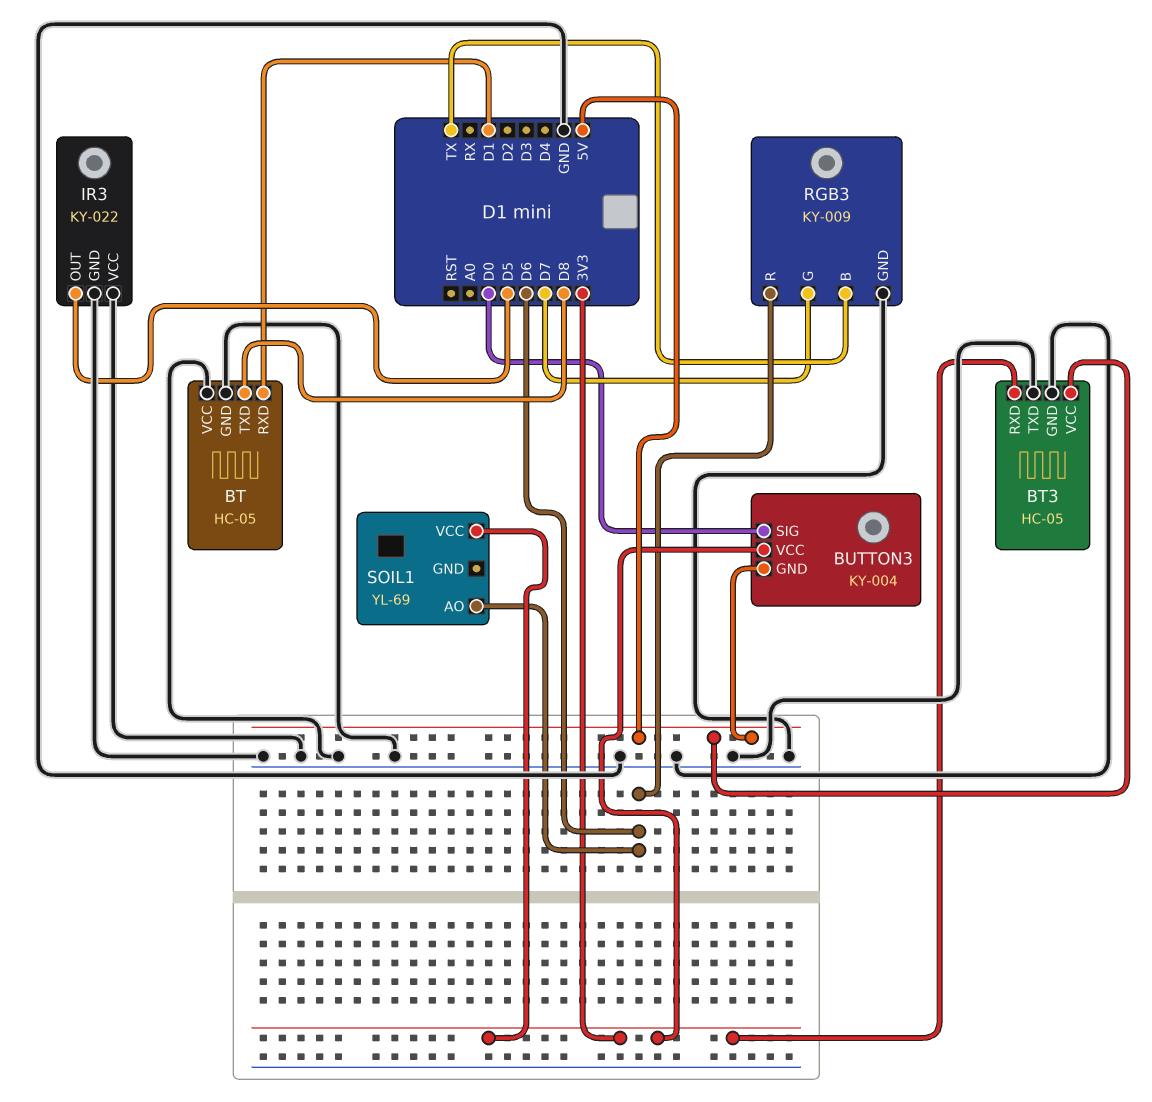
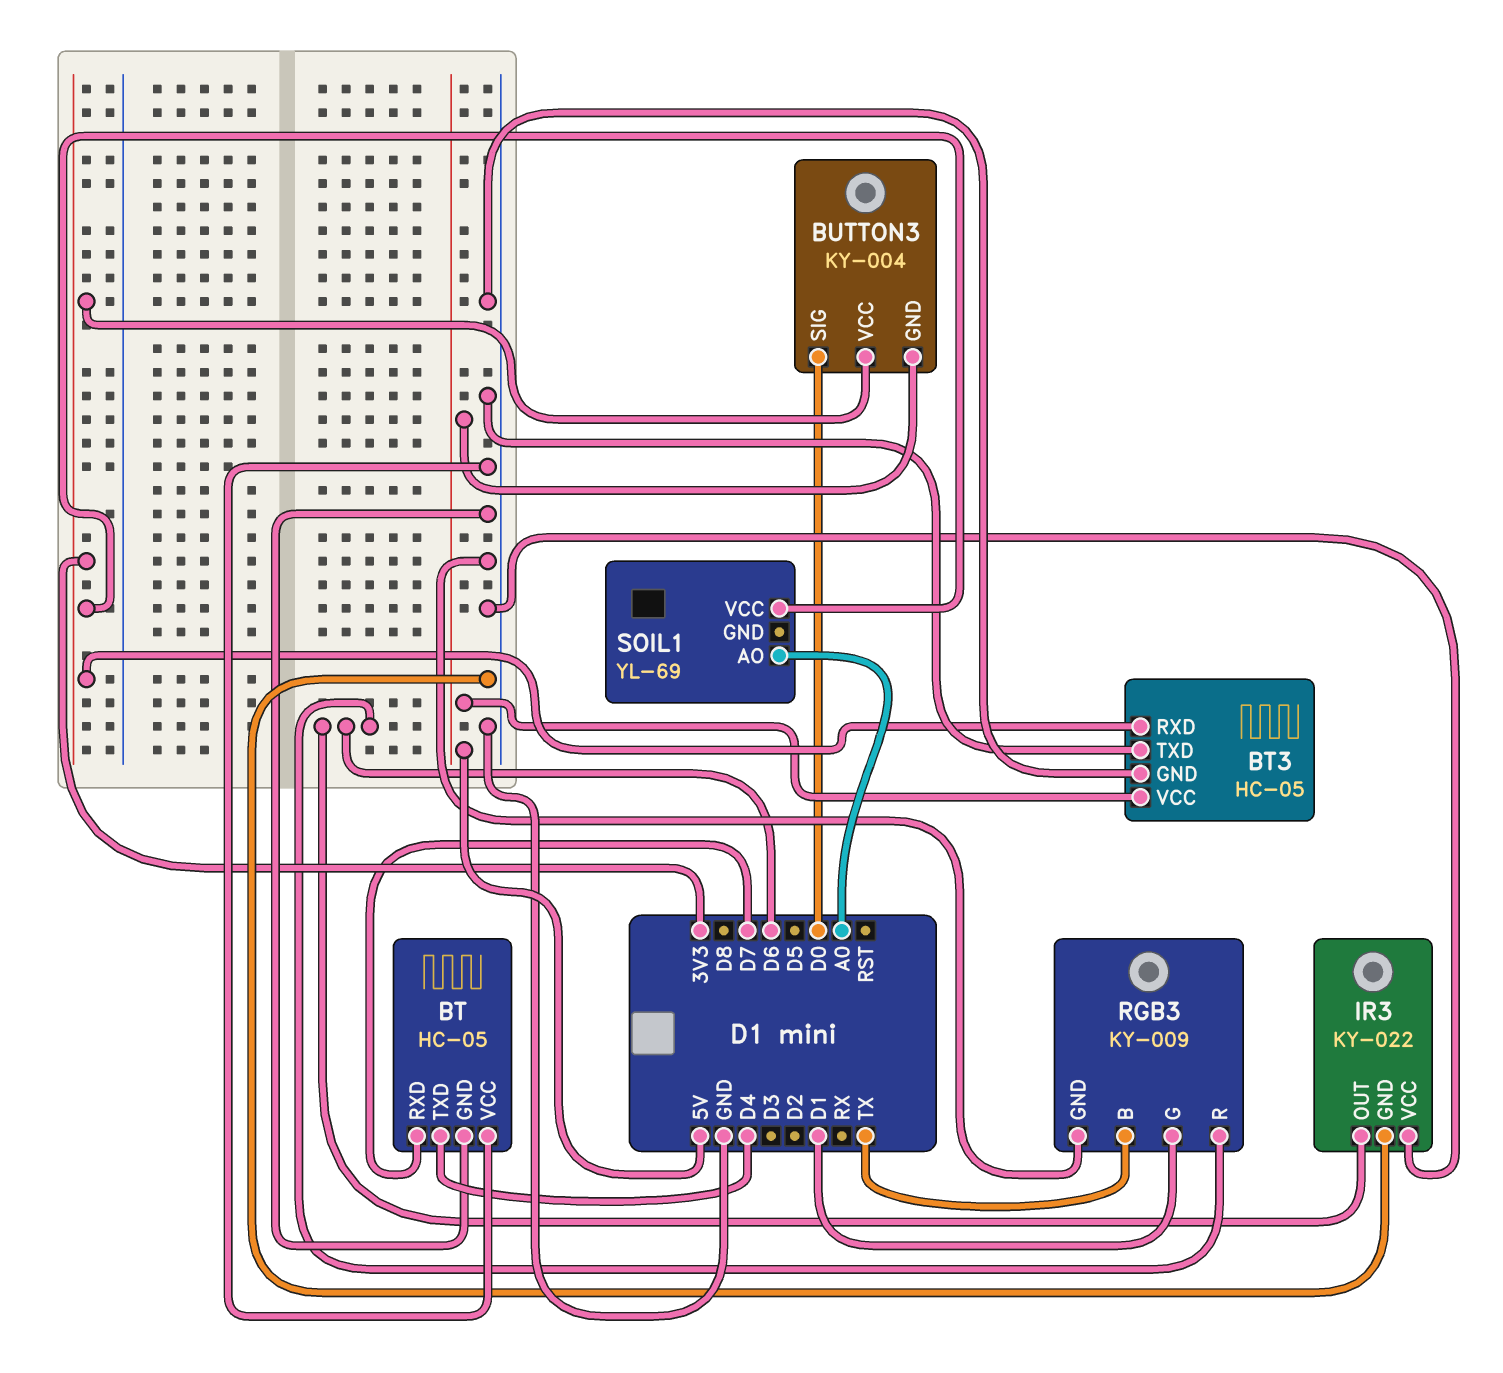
BT pin RXD: D1 -> D7
BT pin TXD: D8 -> D4
IR3 pin OUT: D5 -> D6
RGB3 pin G: D7 -> D1
SOIL1 pin AO: D6 -> A0

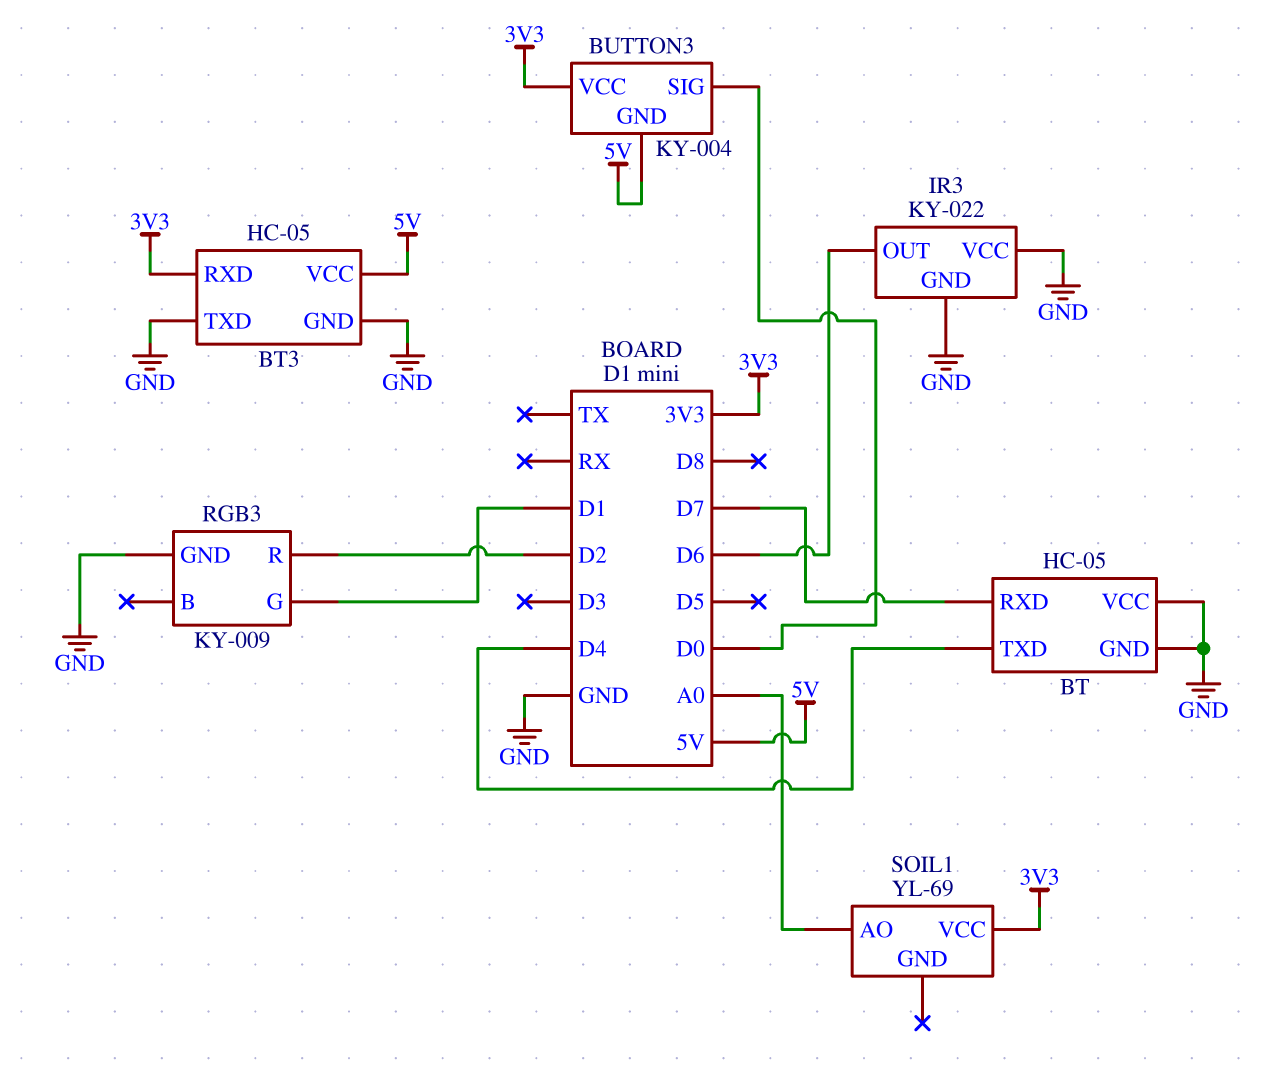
RGB3 pin B: TX -> none
RGB3 pin R: D6 -> D2

